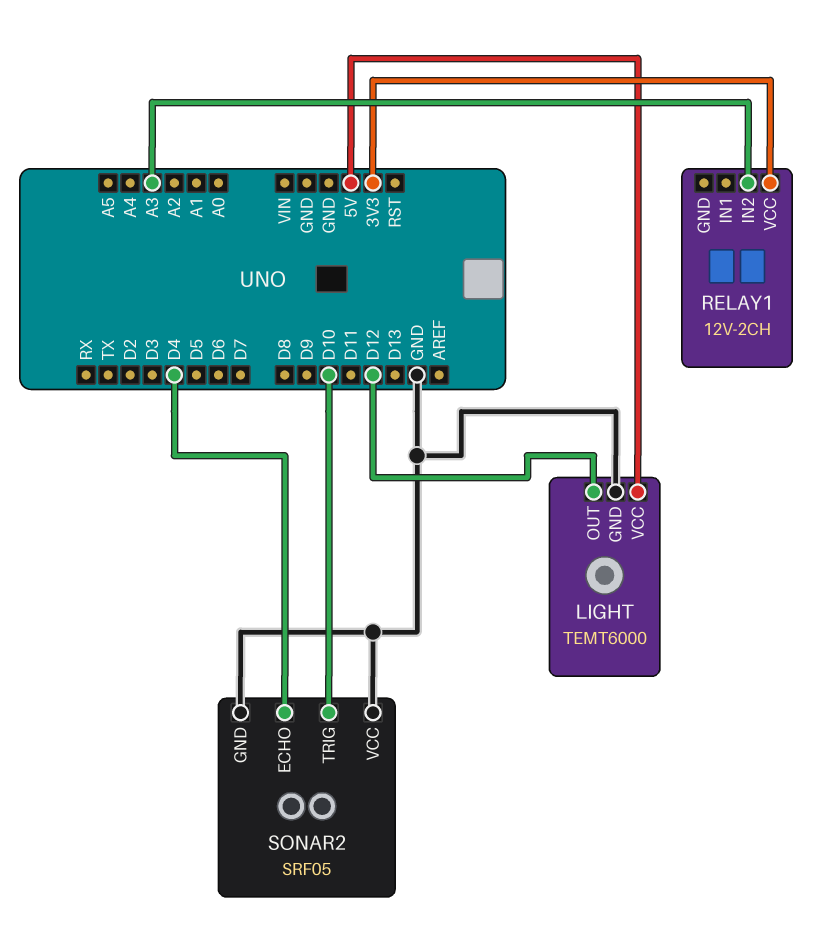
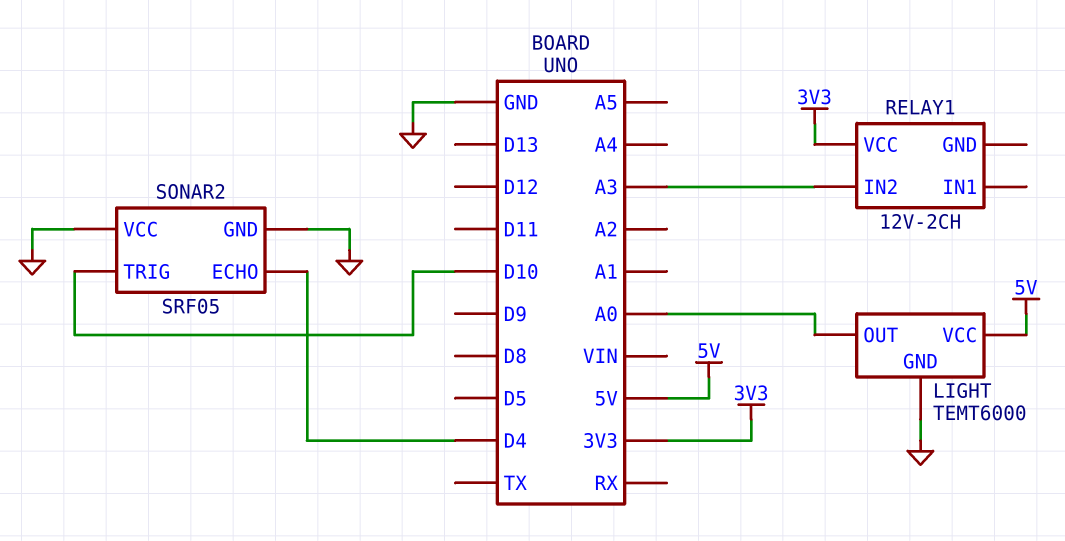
LIGHT pin OUT: D12 -> A0

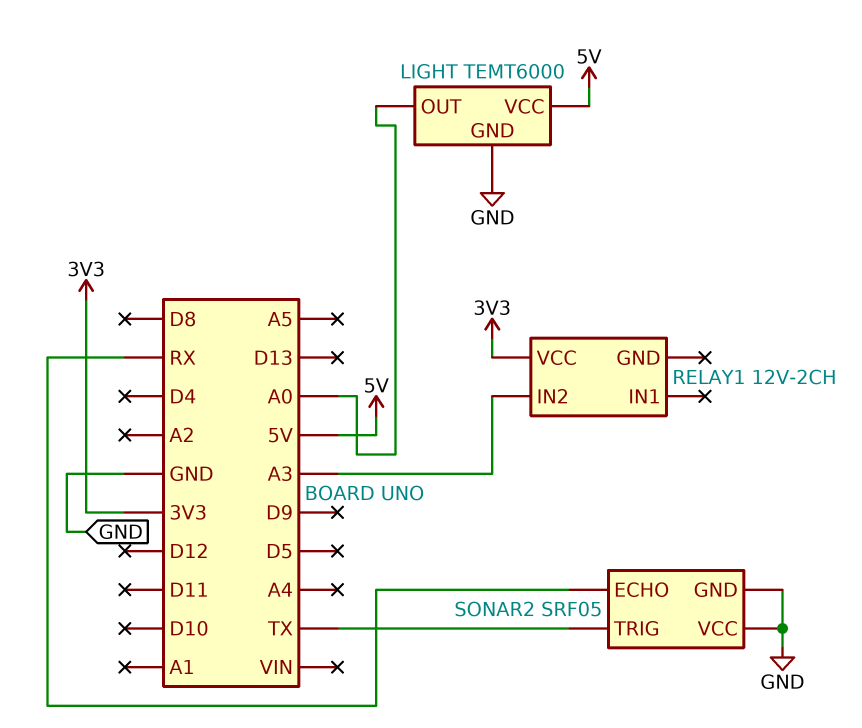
SONAR2 pin ECHO: D4 -> RX
SONAR2 pin TRIG: D10 -> TX

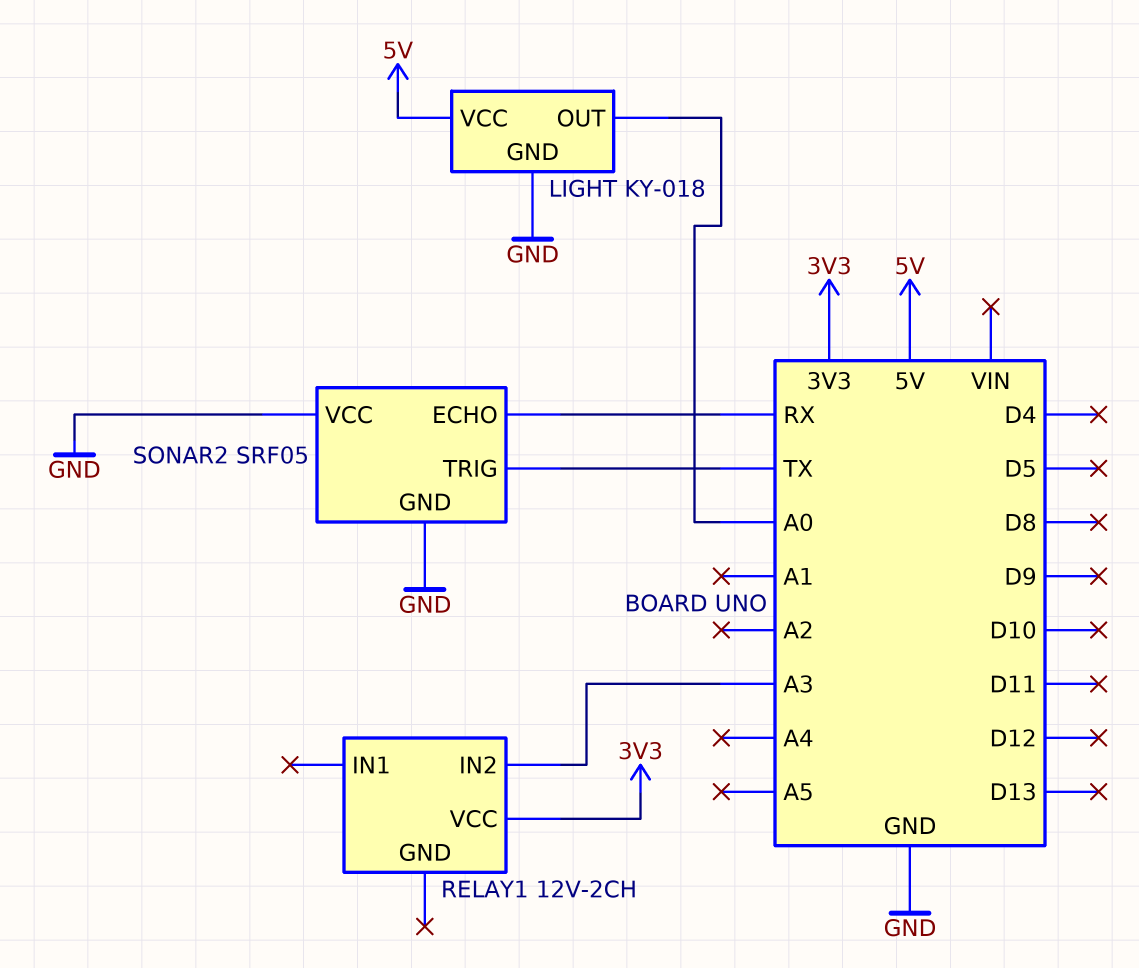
LIGHT: TEMT6000 -> KY-018

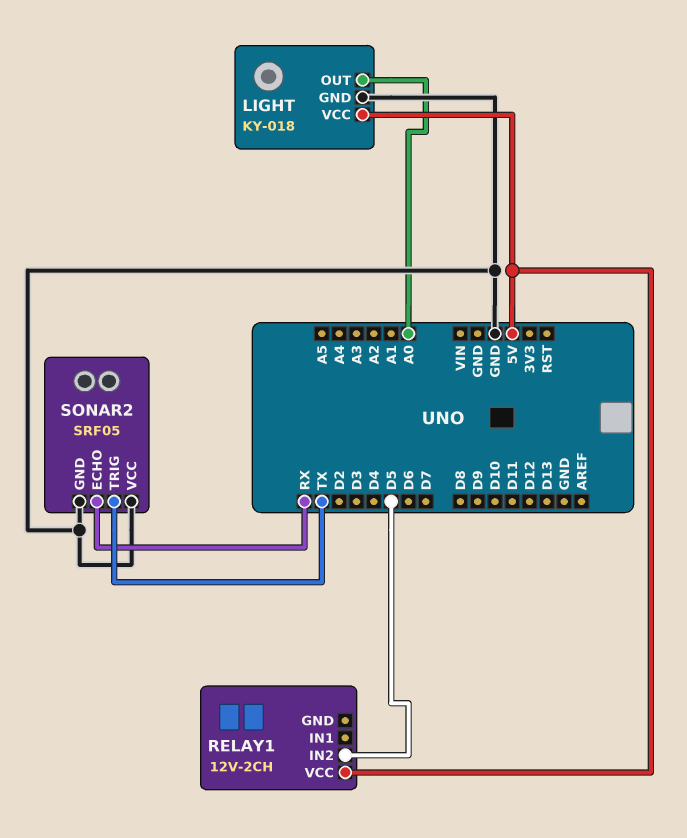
RELAY1 pin IN2: A3 -> D5
RELAY1 pin VCC: 3V3 -> 5V

